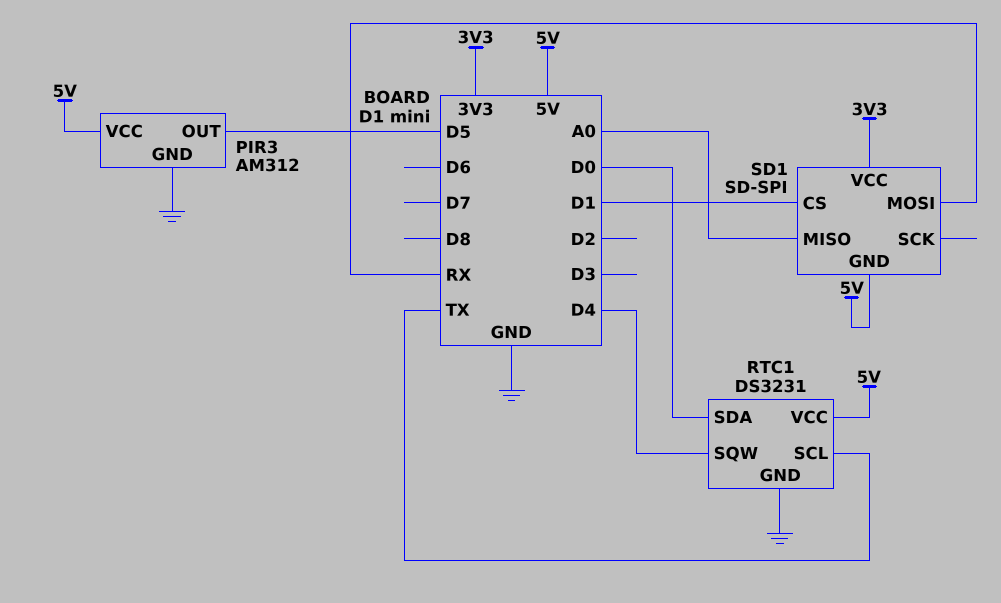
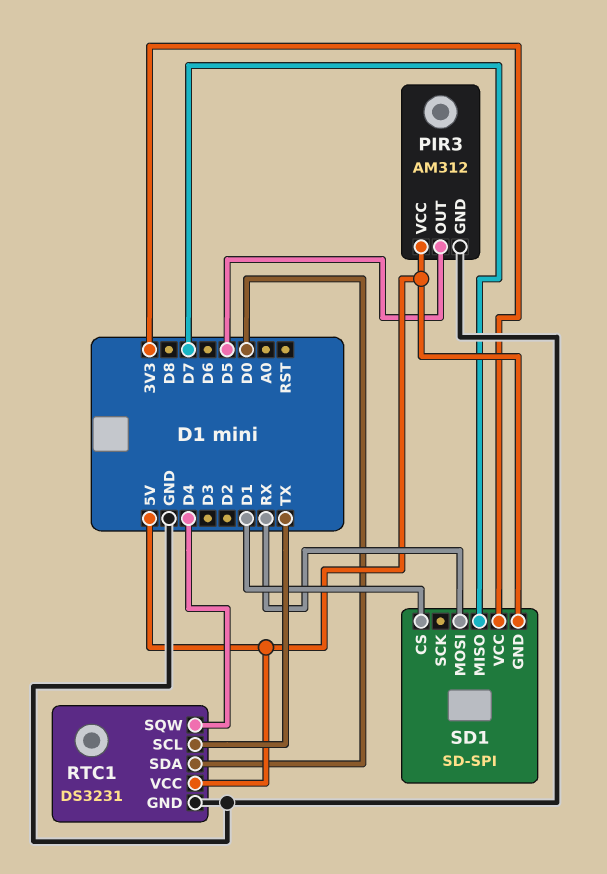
SD1 pin MISO: A0 -> D7

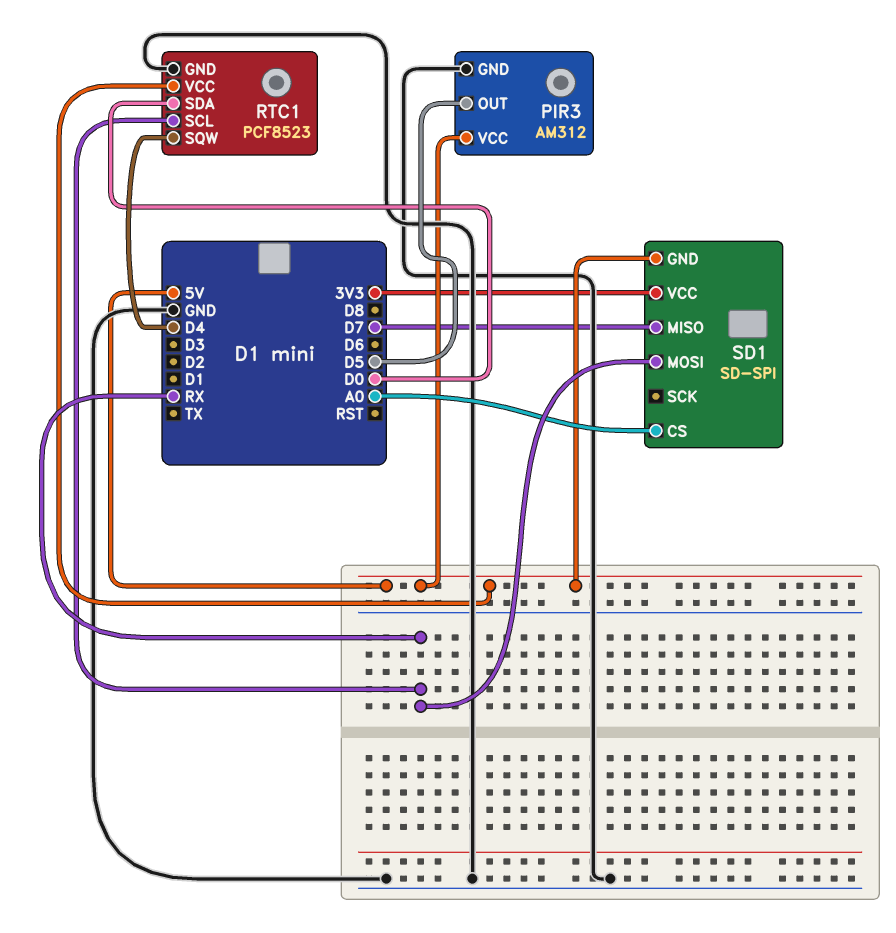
RTC1: DS3231 -> PCF8523
RTC1 pin SCL: TX -> RX
SD1 pin CS: D1 -> A0

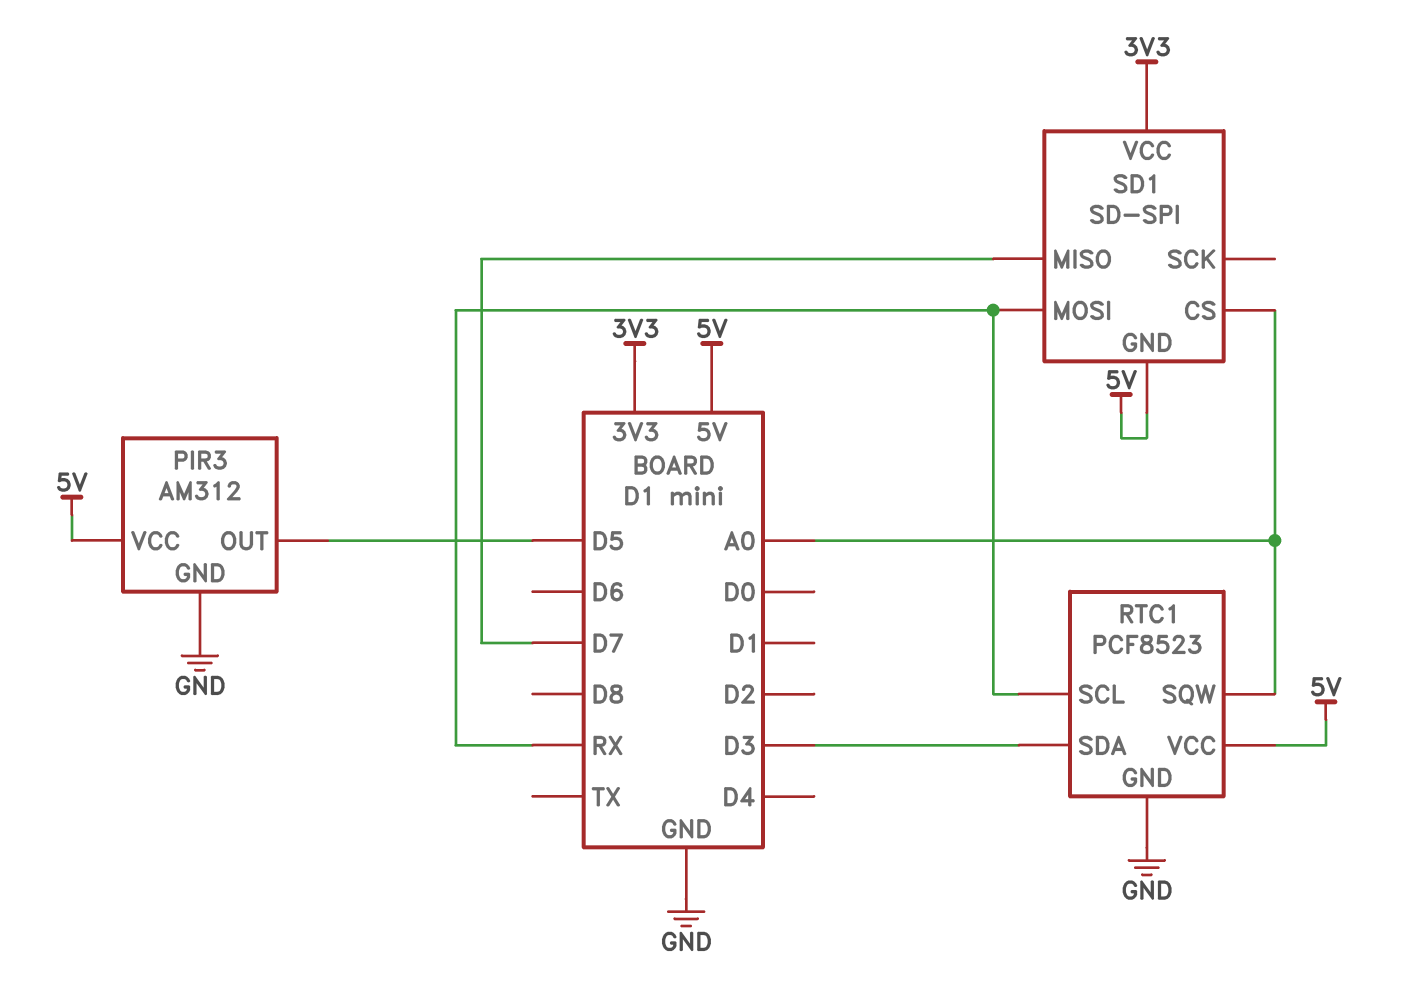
RTC1 pin SDA: D0 -> D3
RTC1 pin SQW: D4 -> A0

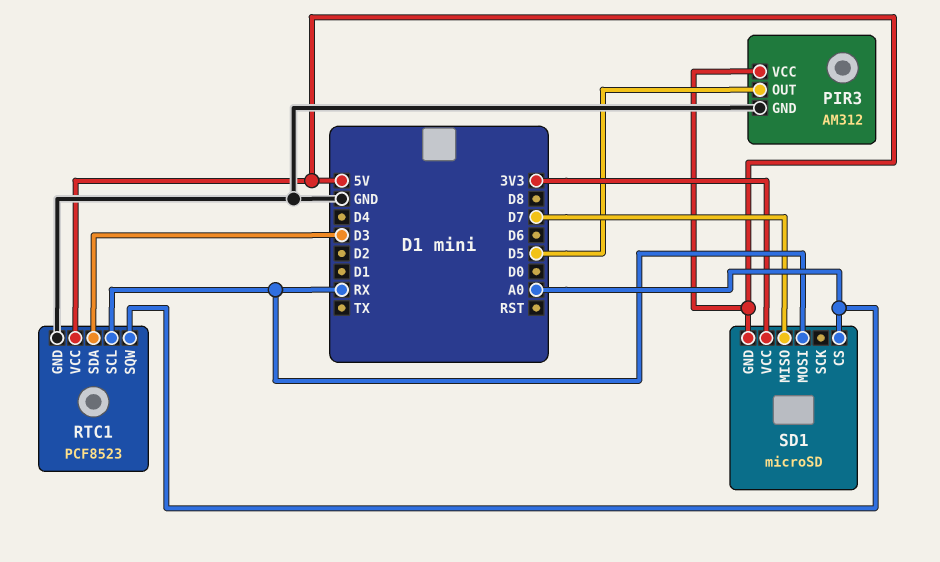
SD1: SD-SPI -> microSD

